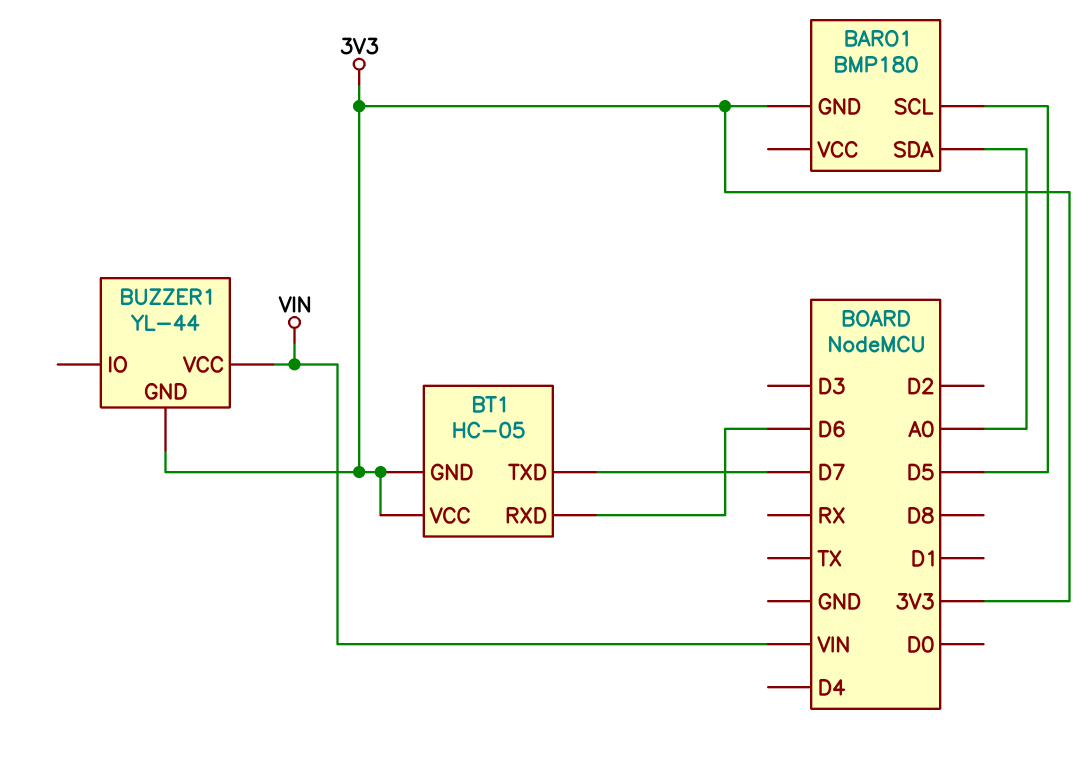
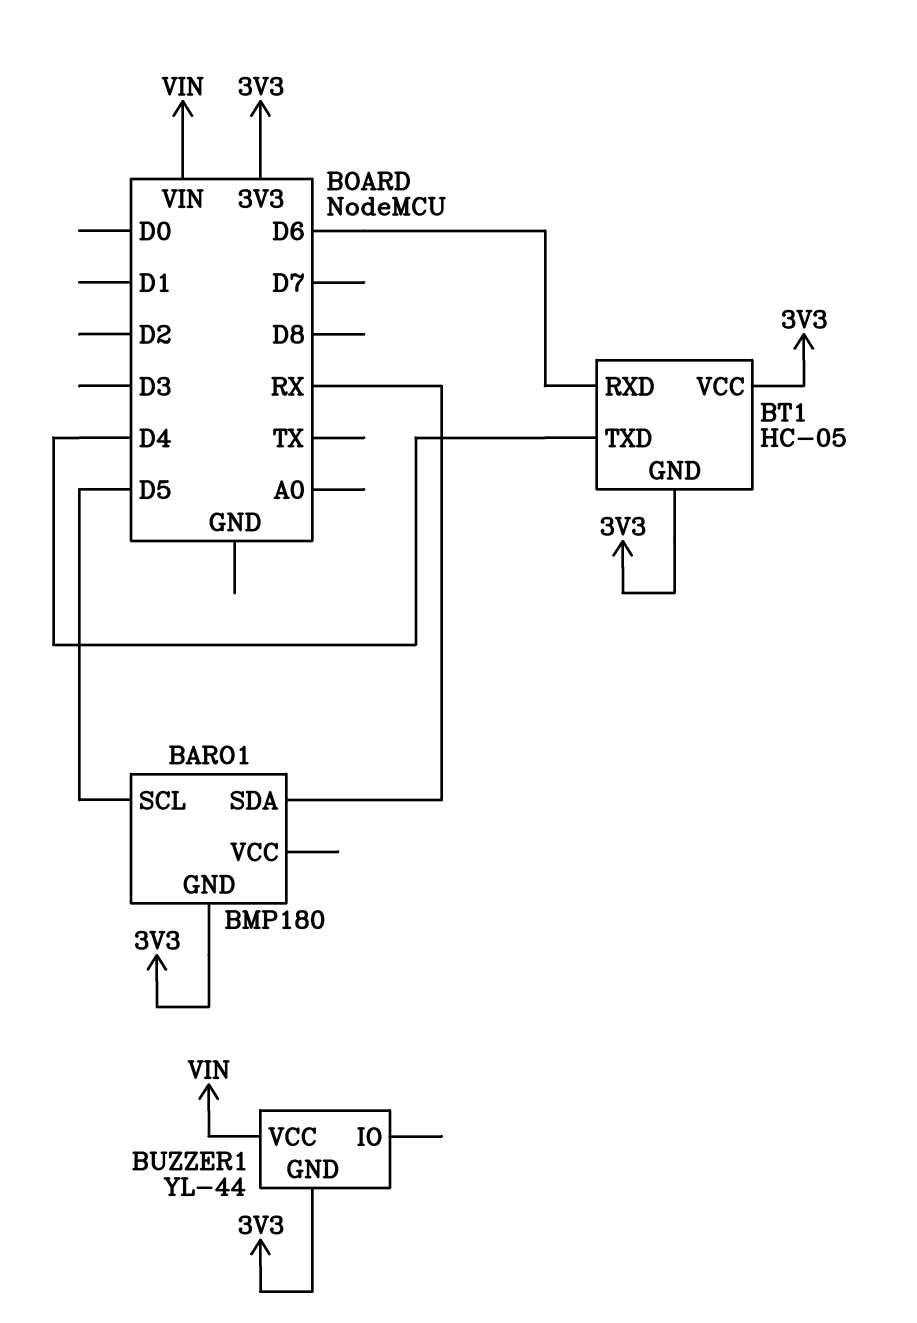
BARO1 pin SDA: A0 -> RX
BT1 pin TXD: D7 -> D4

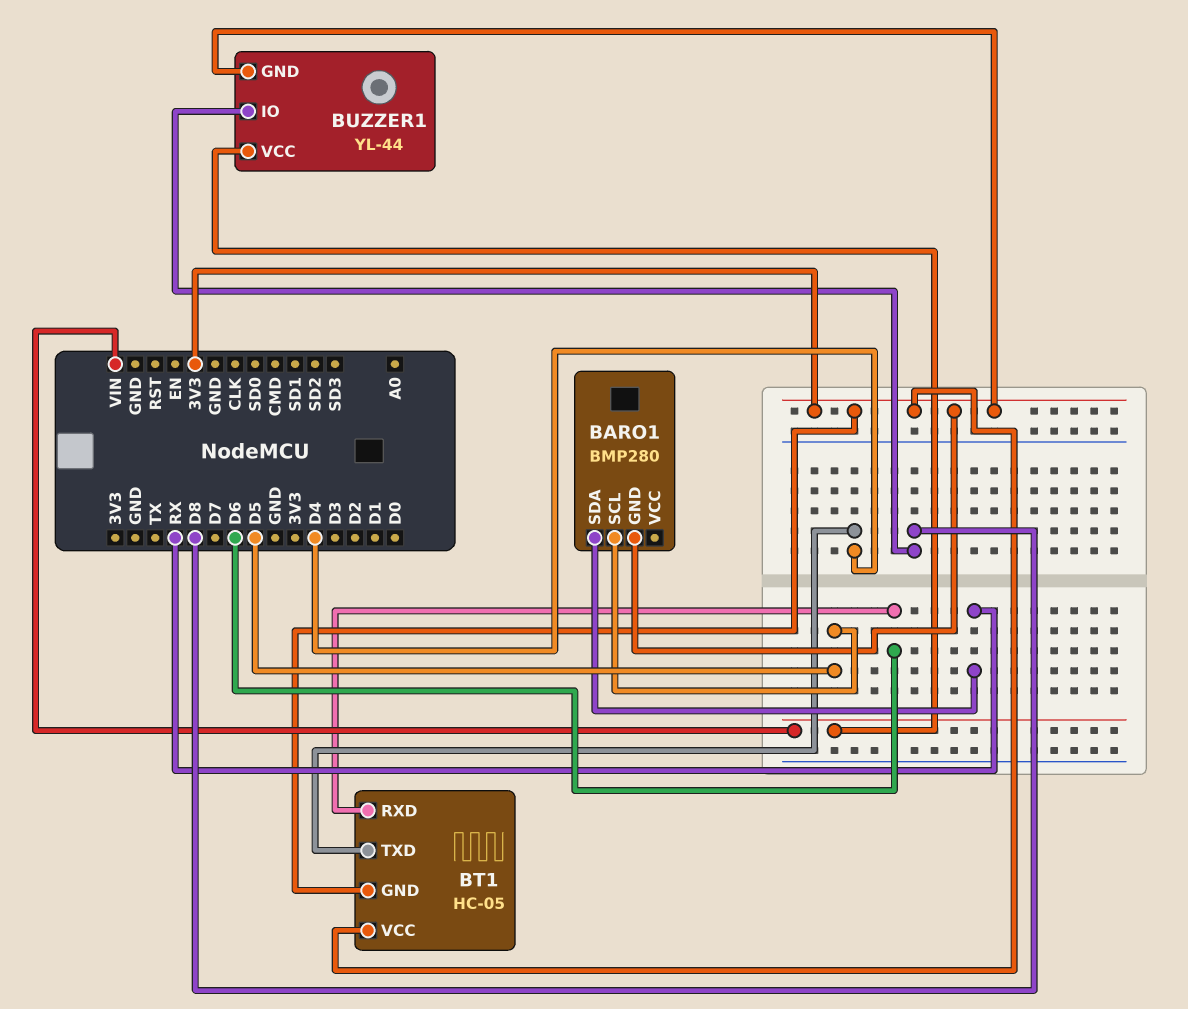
BARO1: BMP180 -> BMP280
BUZZER1 pin IO: none -> D8

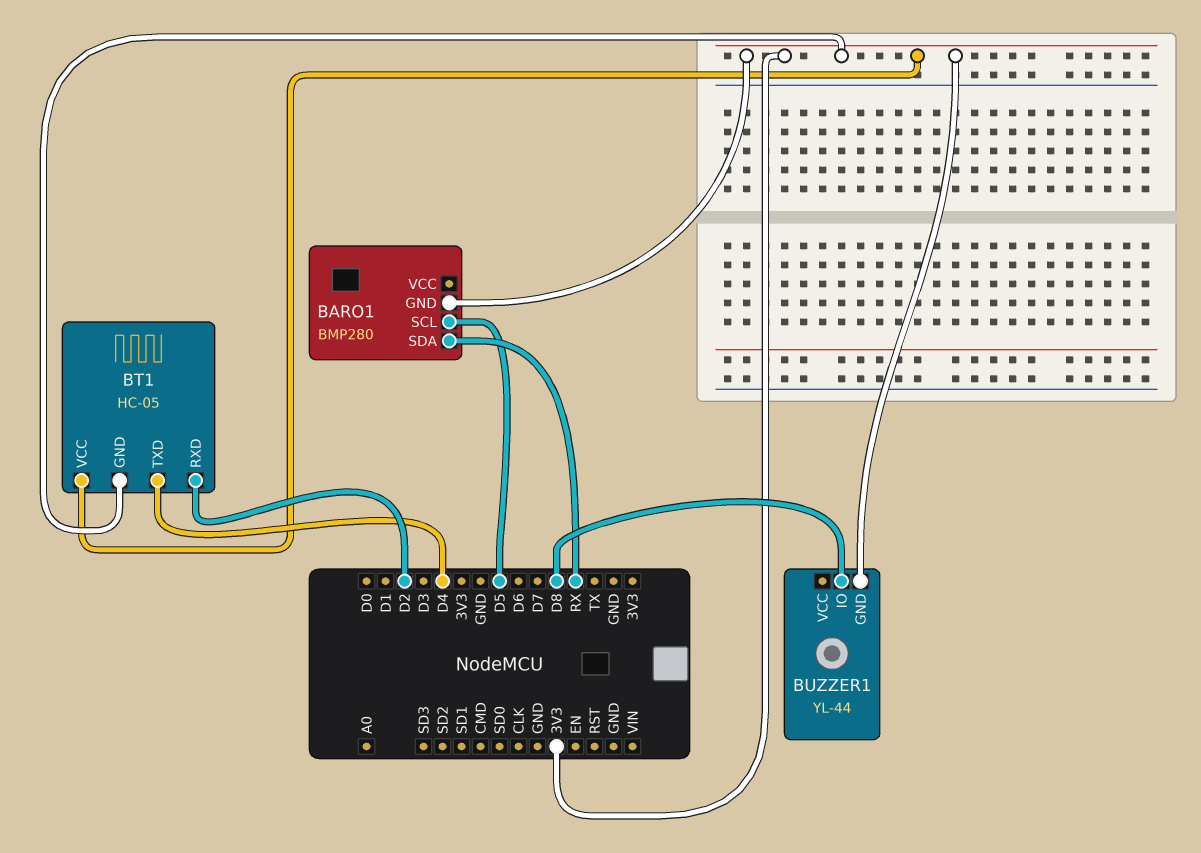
BT1 pin RXD: D6 -> D2
BUZZER1 pin VCC: VIN -> none

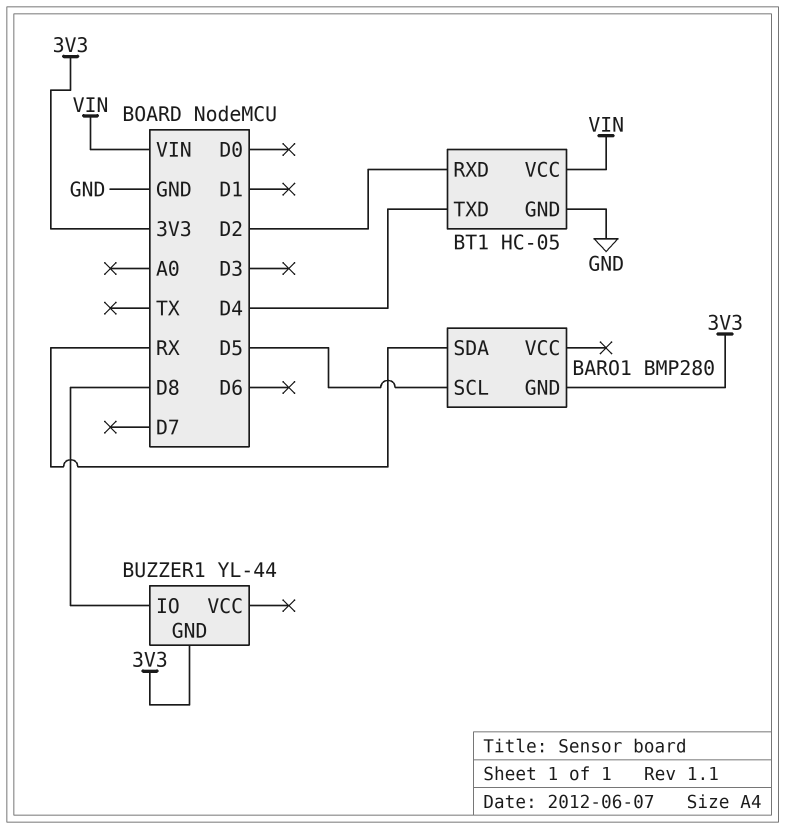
BT1 pin GND: 3V3 -> GND
BT1 pin VCC: 3V3 -> VIN

